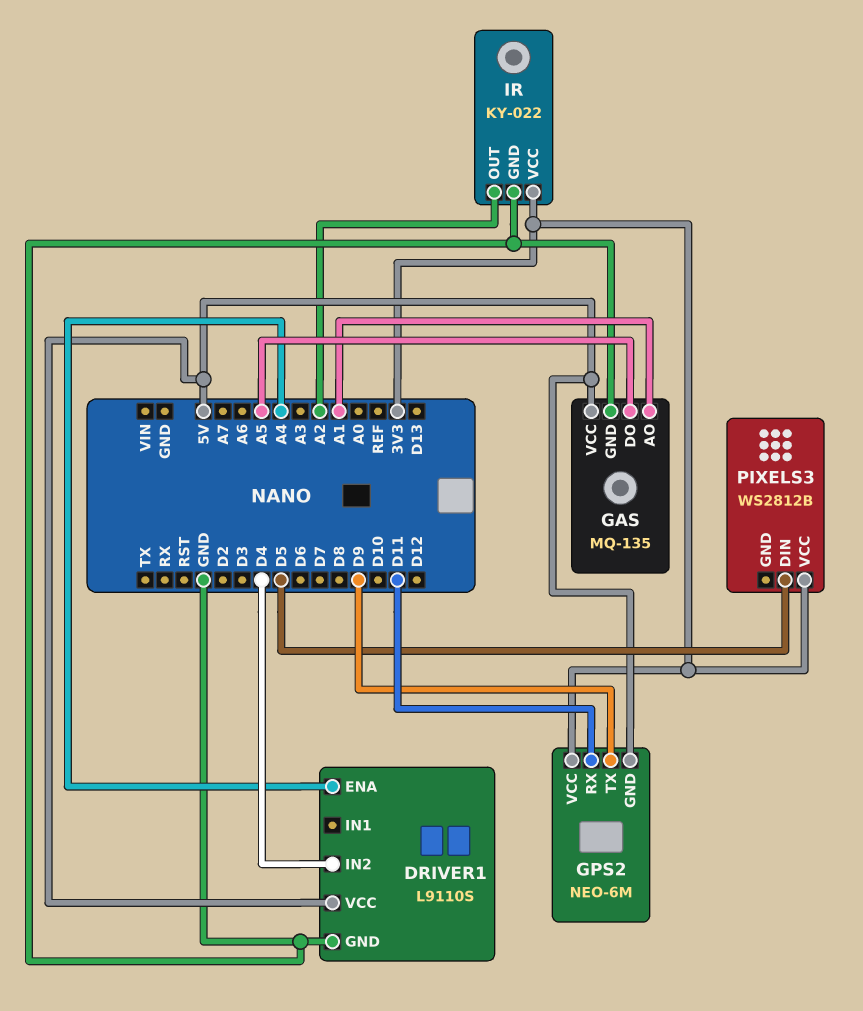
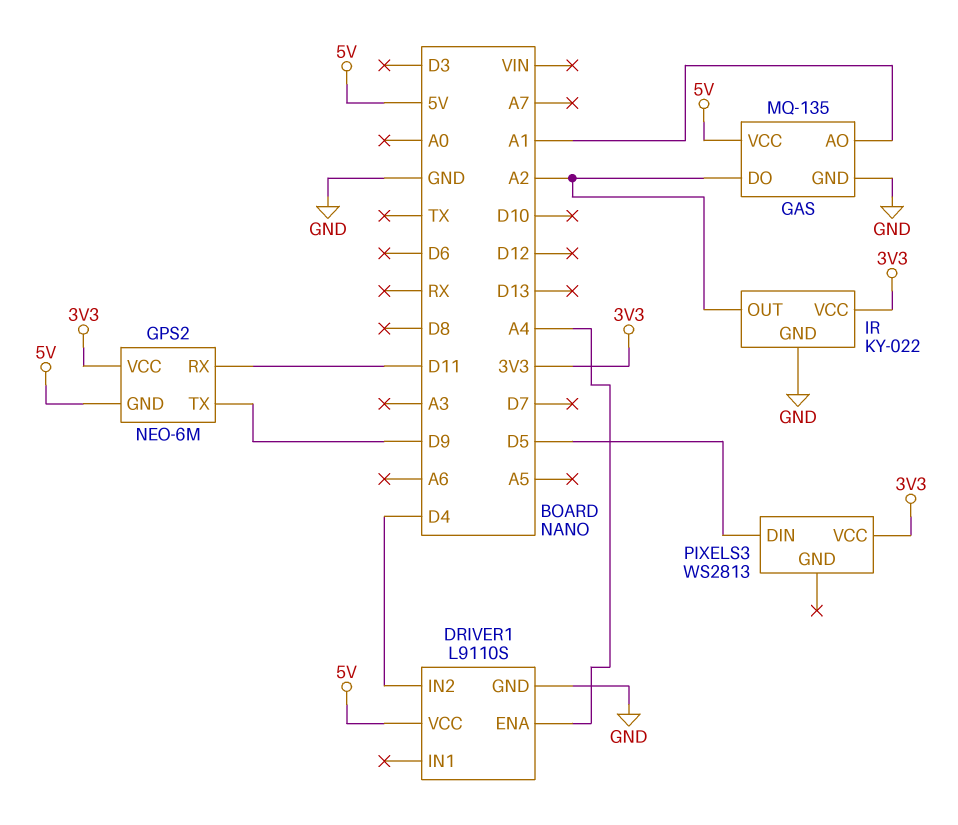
GAS pin DO: A5 -> A2
PIXELS3: WS2812B -> WS2813

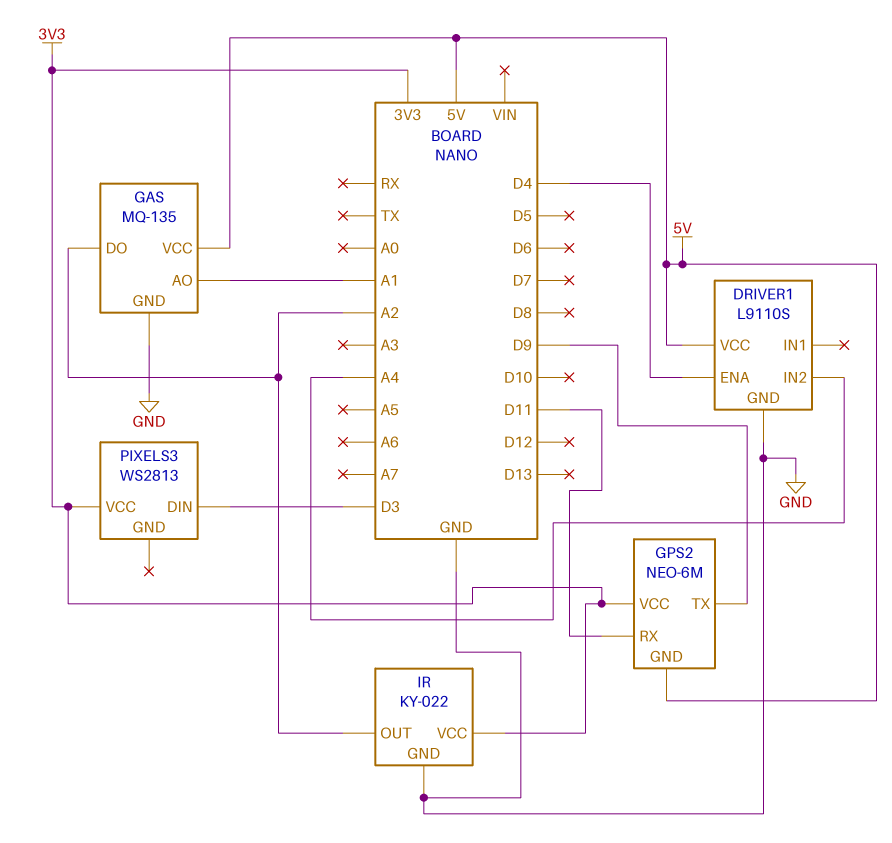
DRIVER1 pin ENA: A4 -> D4
DRIVER1 pin IN2: D4 -> A4
PIXELS3 pin DIN: D5 -> D3

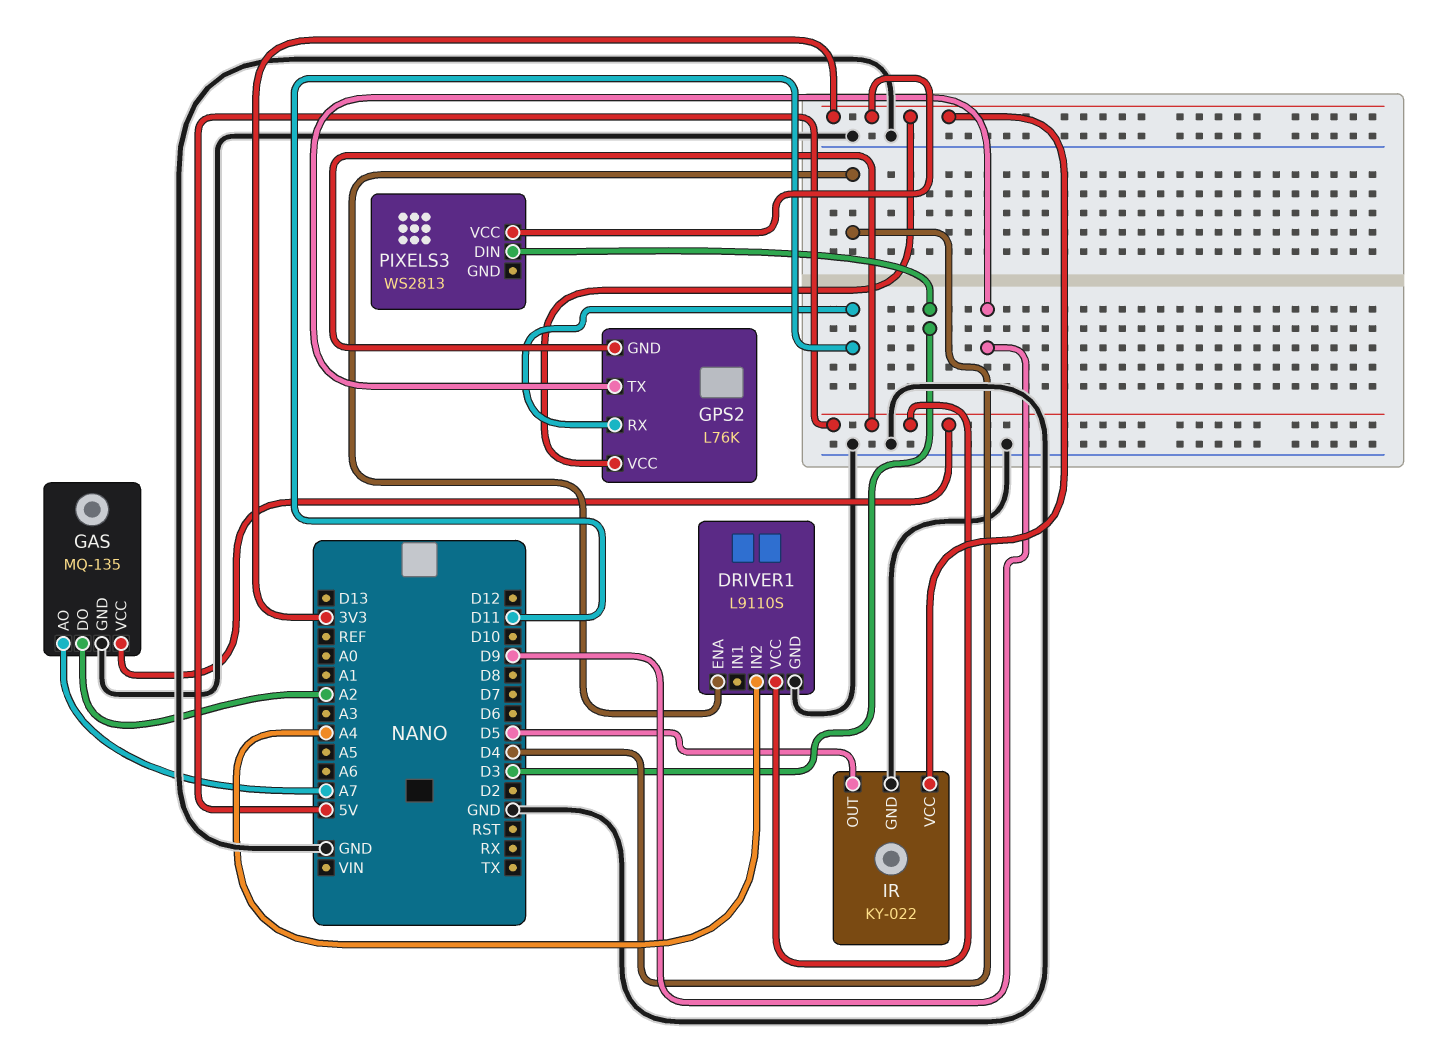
GAS pin AO: A1 -> A7
GPS2: NEO-6M -> L76K
IR pin OUT: A2 -> D5

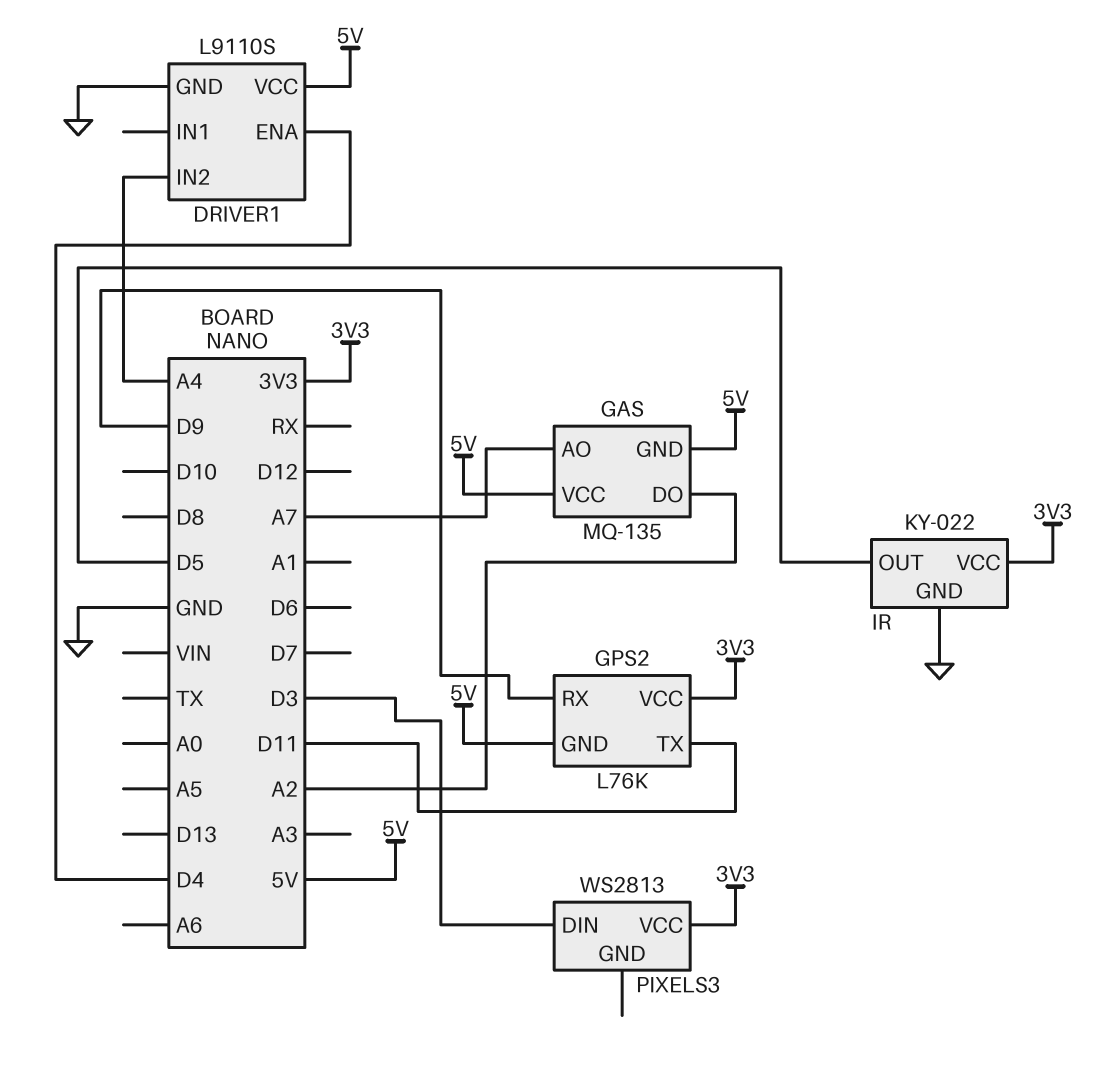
GAS pin GND: GND -> 5V
GPS2 pin RX: D11 -> D9
GPS2 pin TX: D9 -> D11

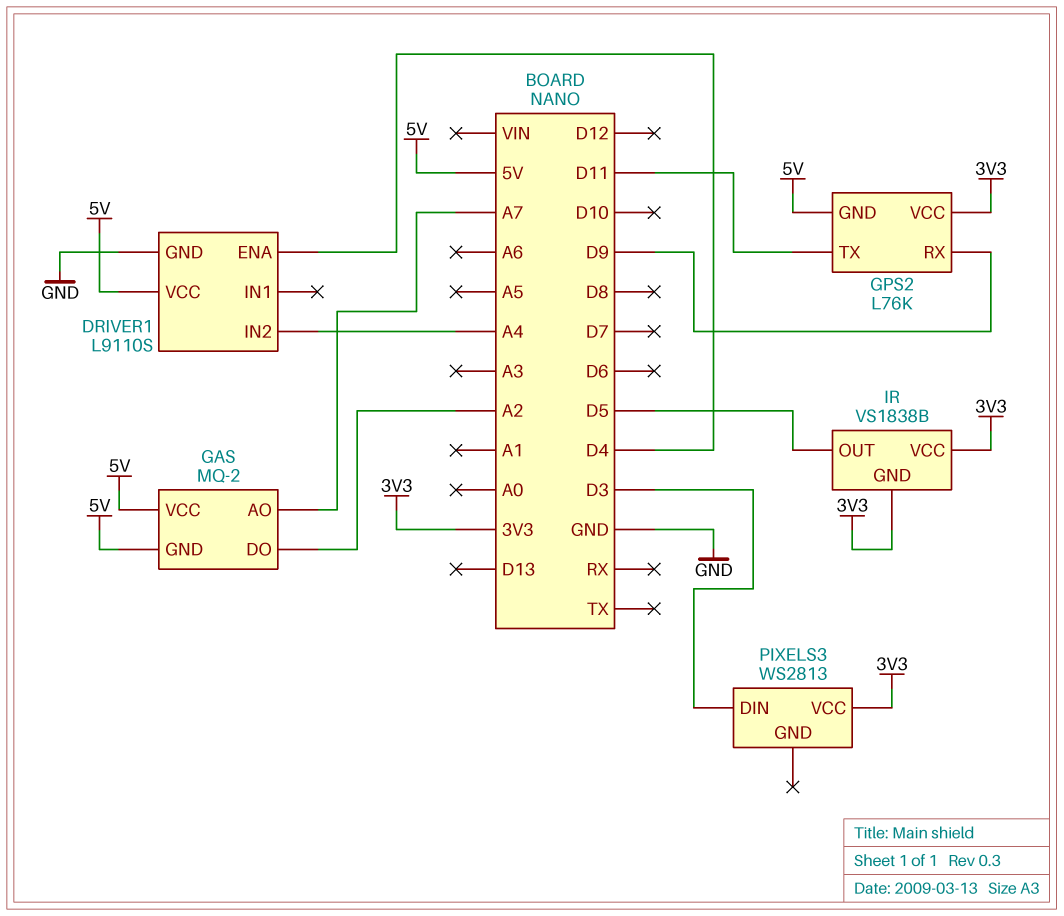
GAS: MQ-135 -> MQ-2
IR: KY-022 -> VS1838B
IR pin GND: GND -> 3V3

